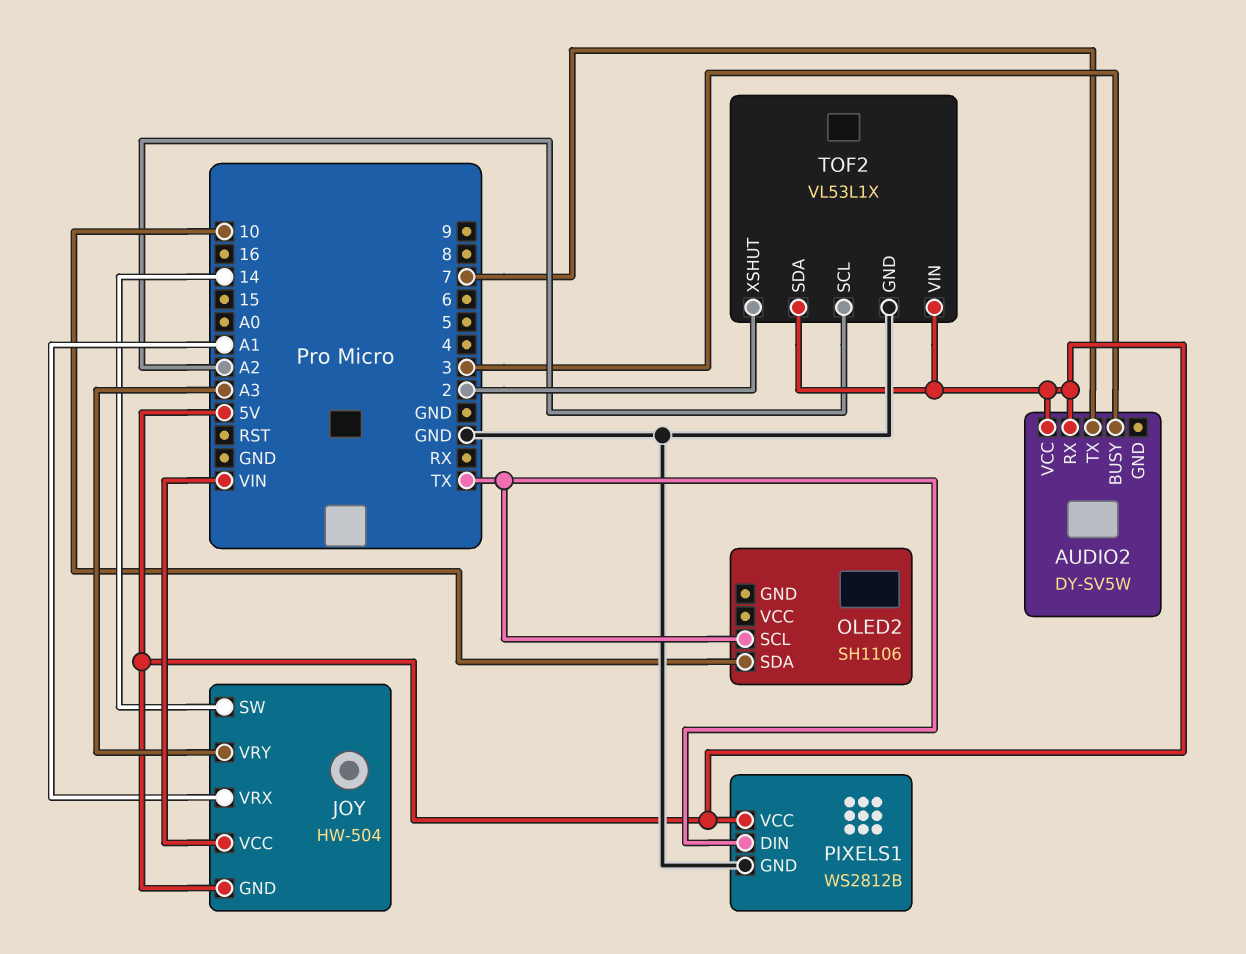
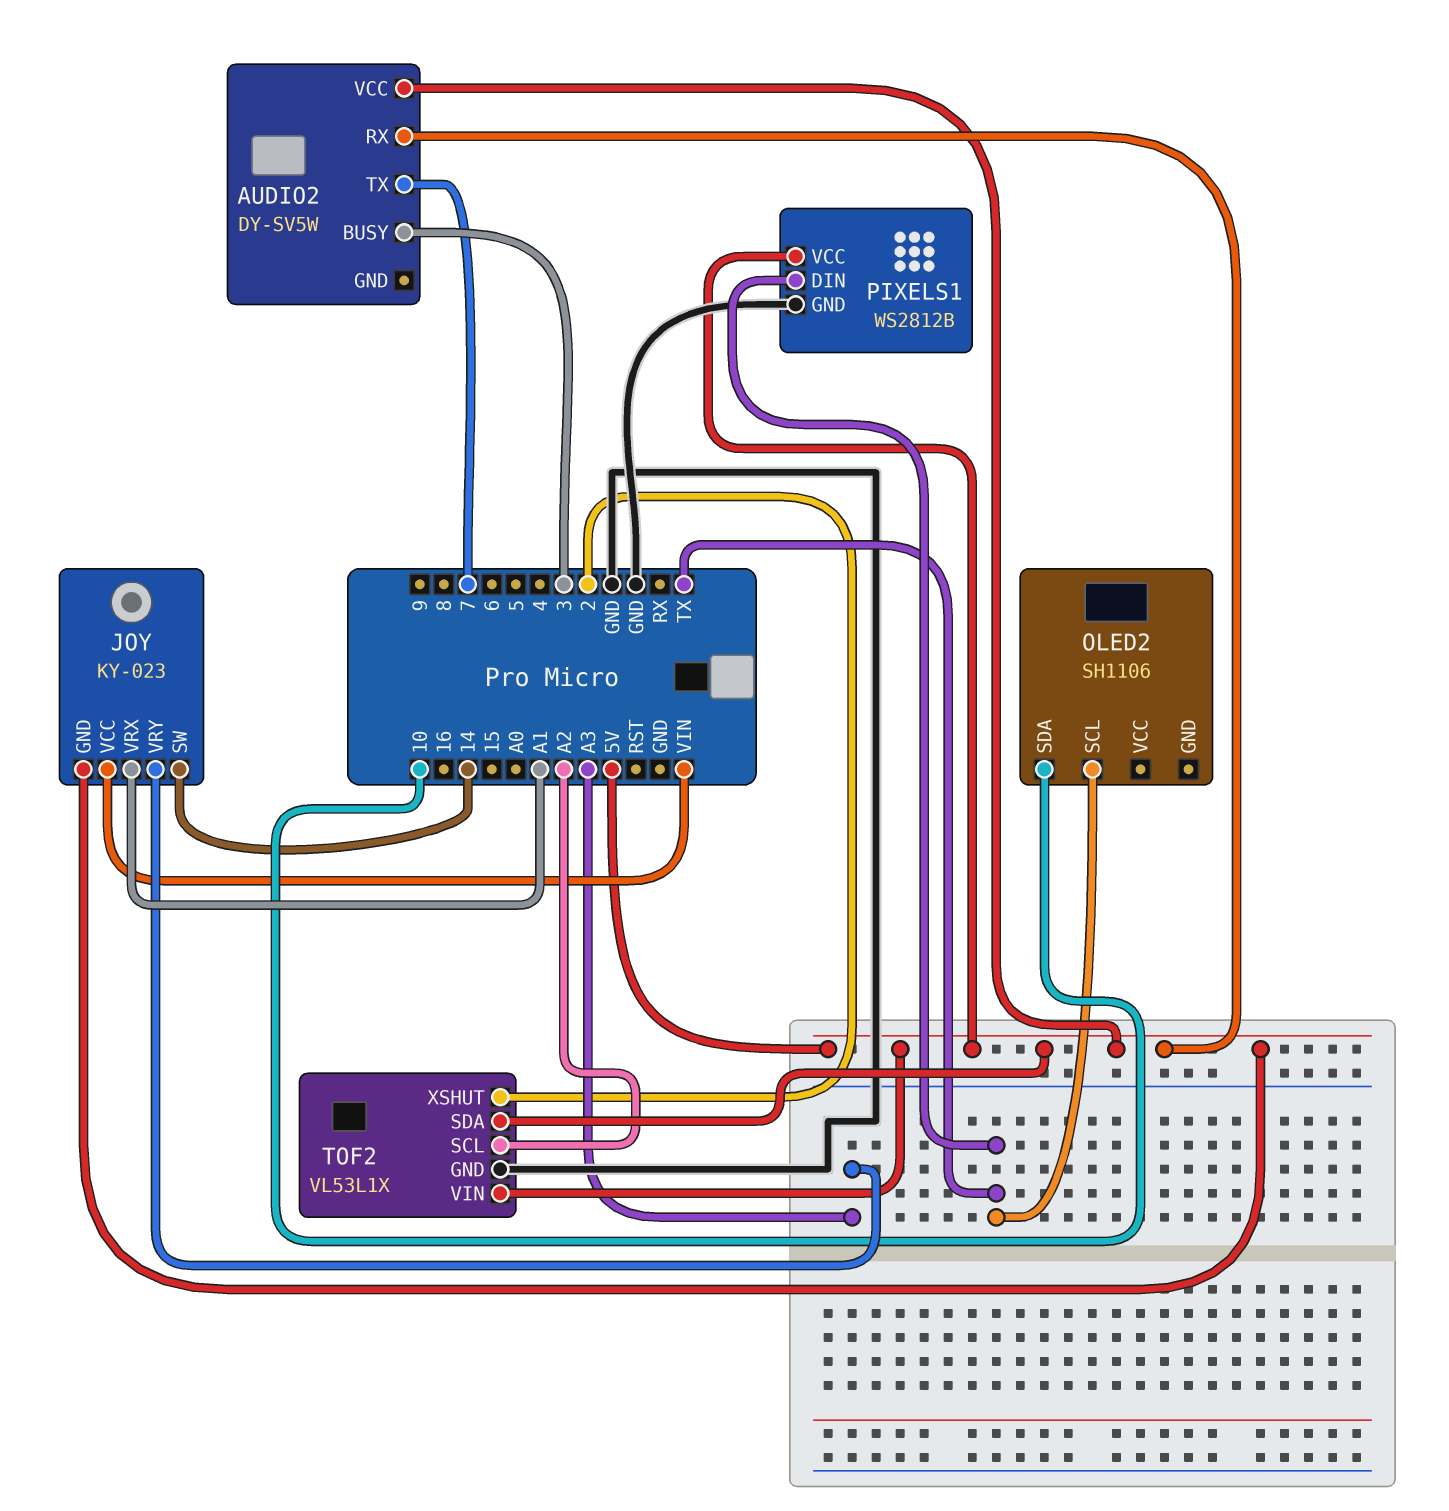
JOY: HW-504 -> KY-023

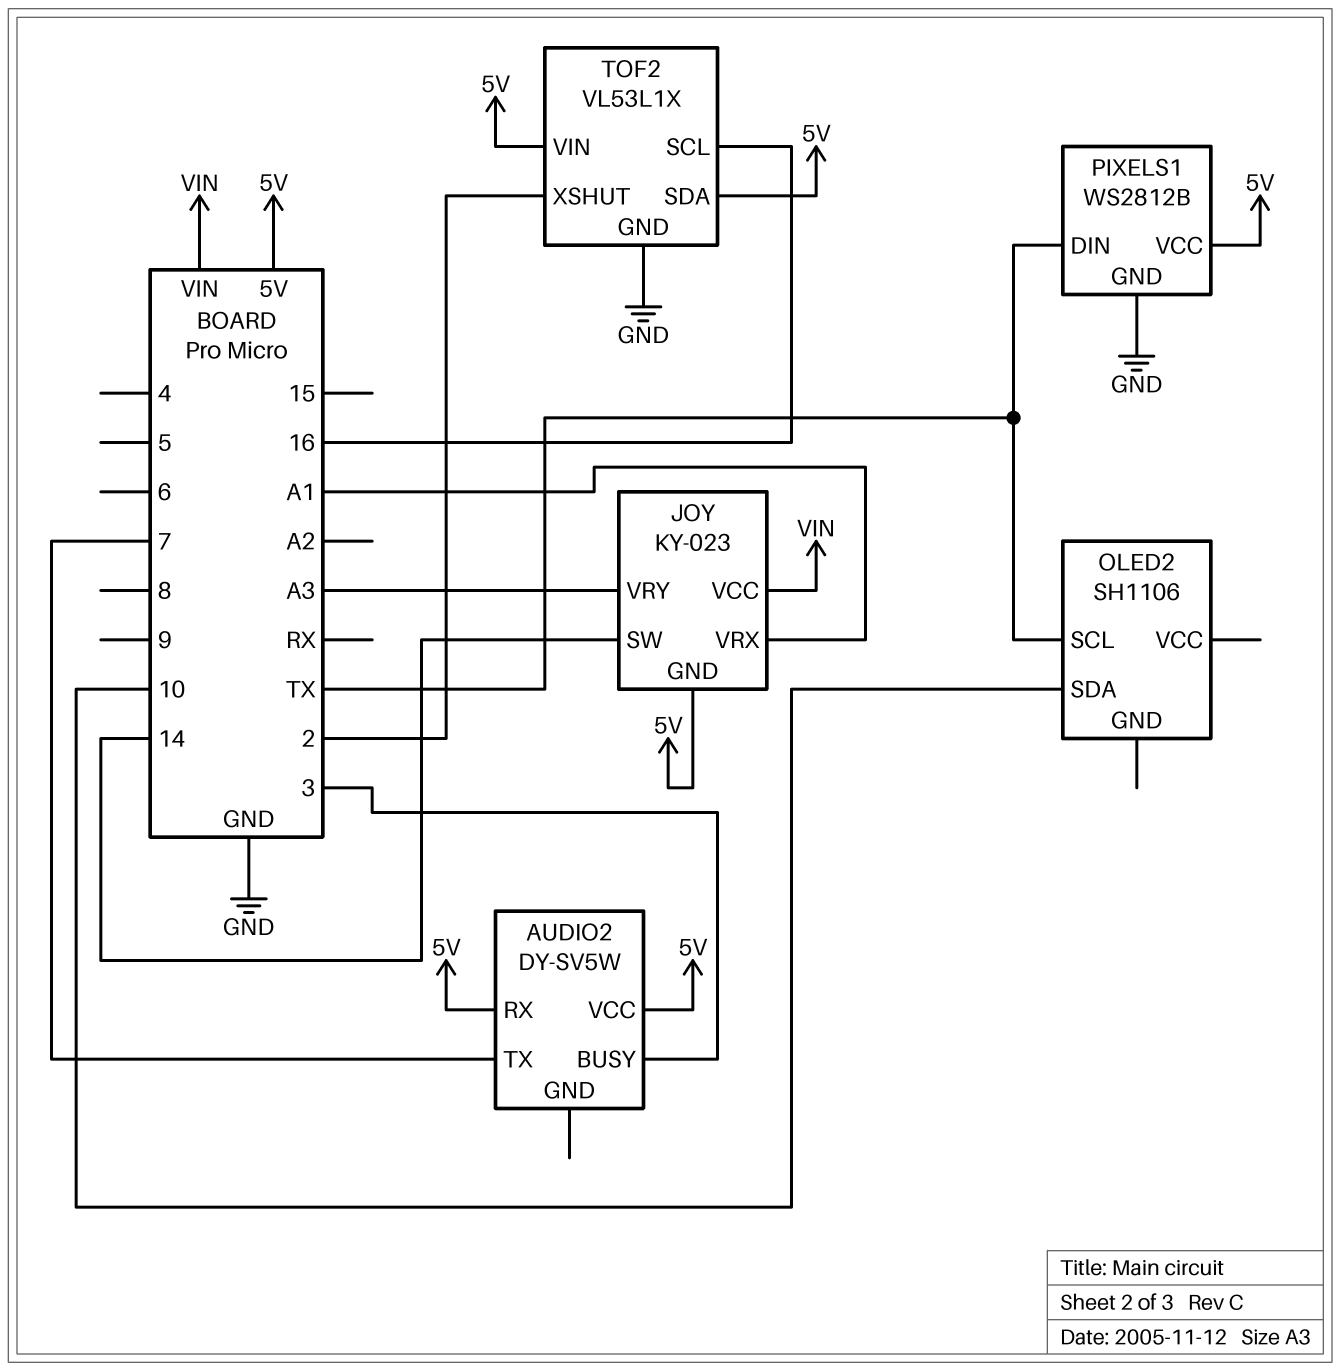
TOF2 pin SCL: A2 -> 16

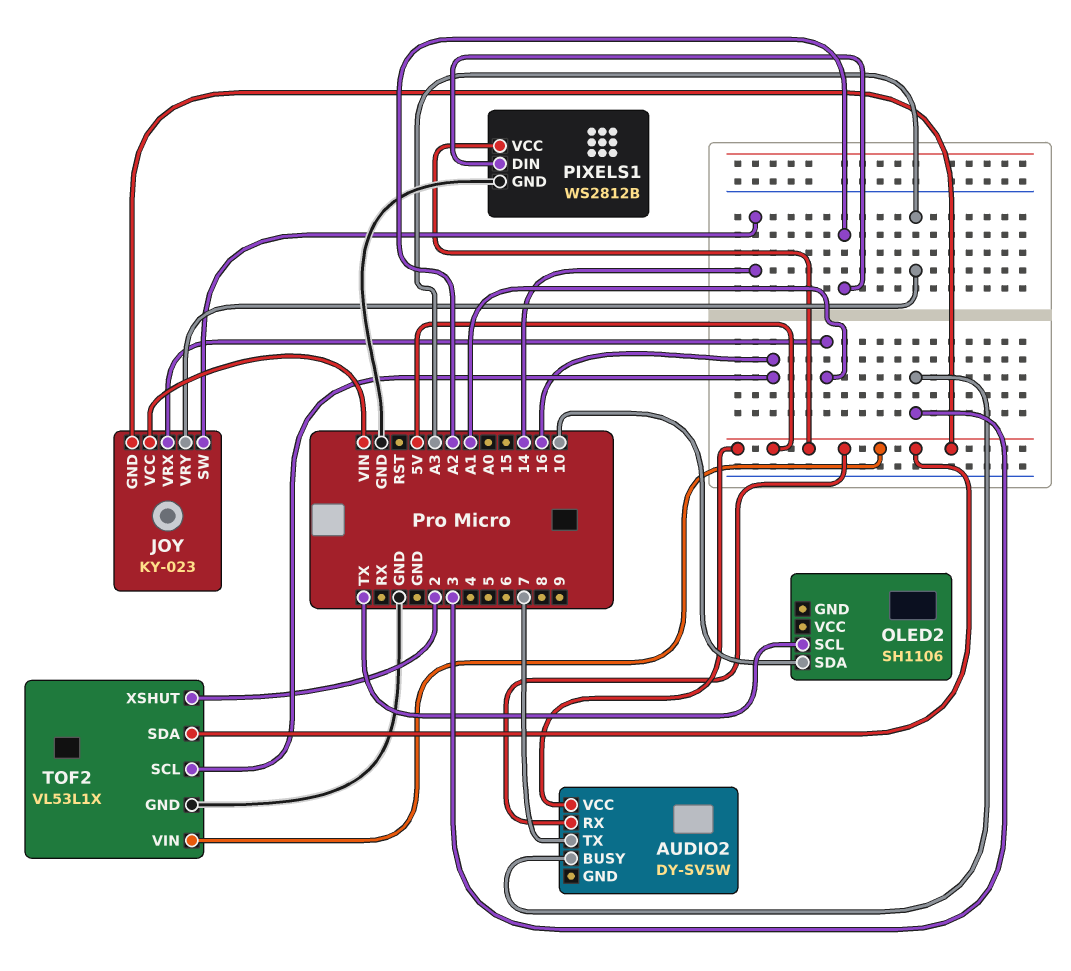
PIXELS1 pin DIN: TX -> A2

